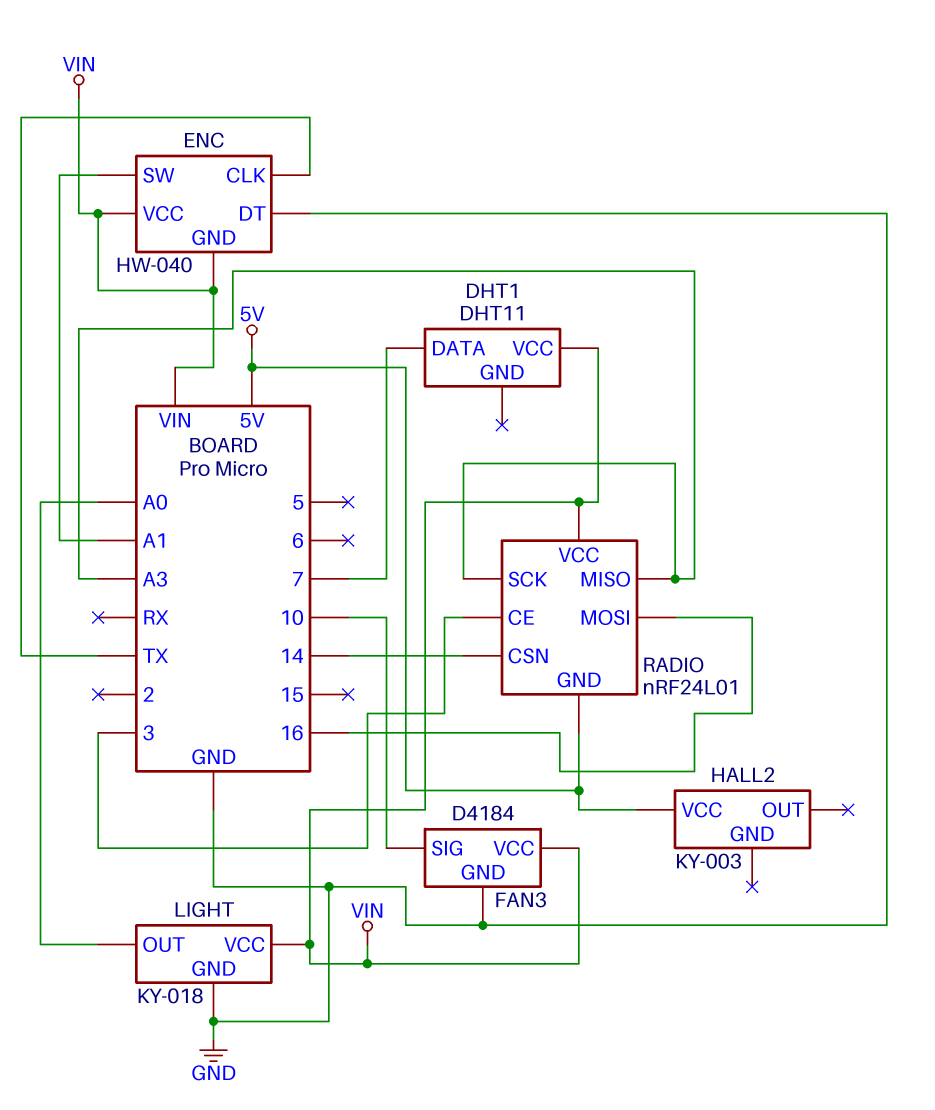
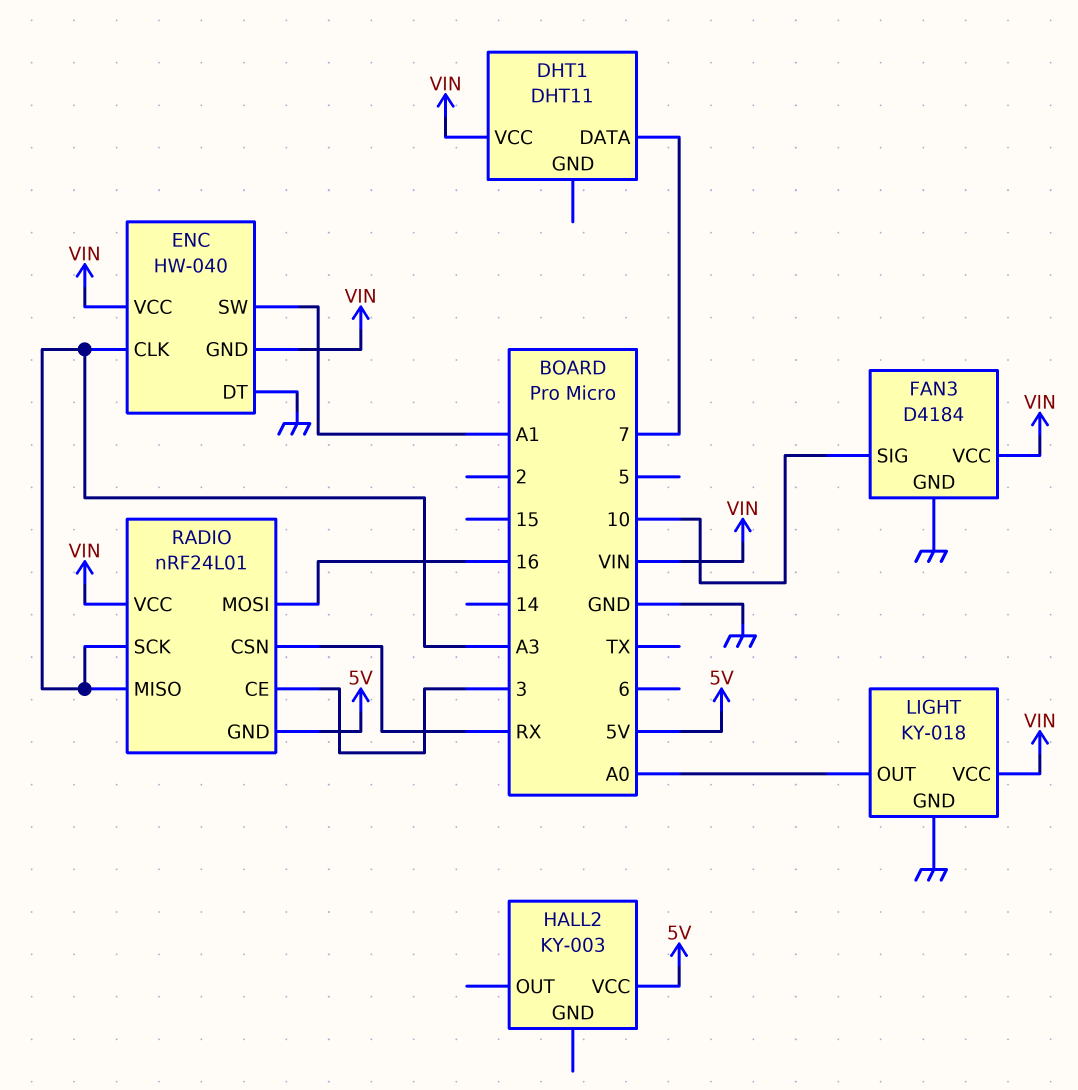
ENC pin CLK: TX -> A3
RADIO pin CSN: 14 -> RX

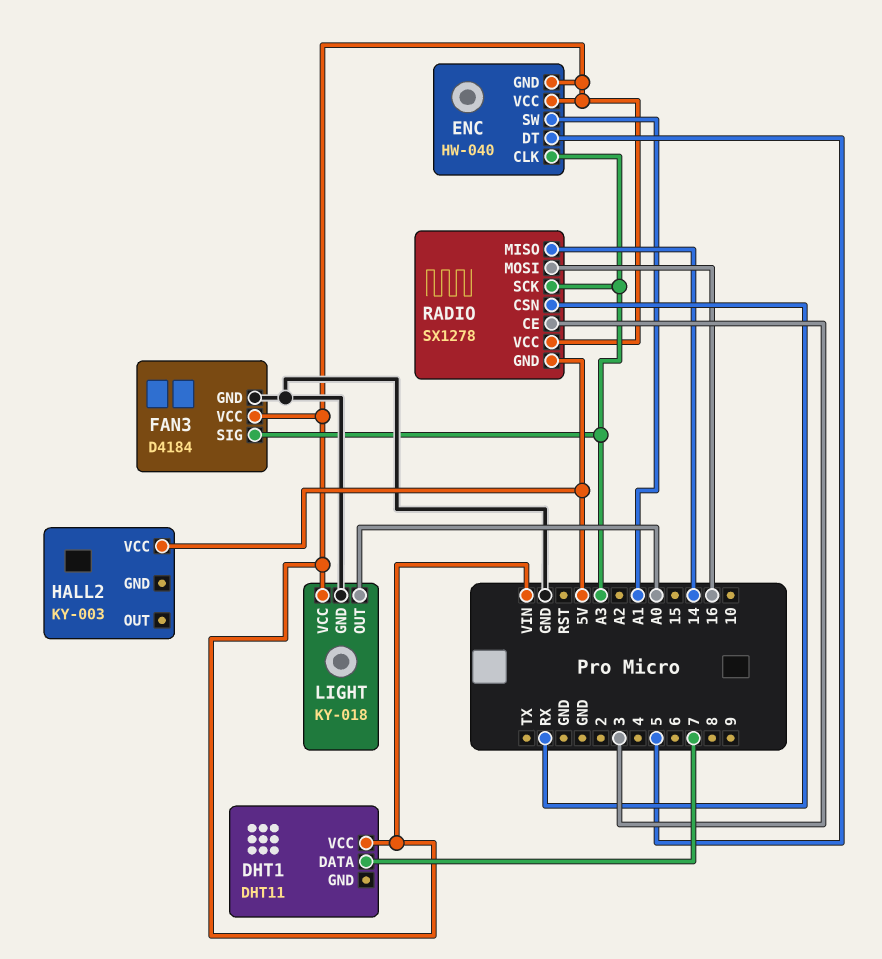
ENC pin DT: GND -> 5
FAN3 pin SIG: 10 -> A3
RADIO: nRF24L01 -> SX1278
RADIO pin MISO: A3 -> 14

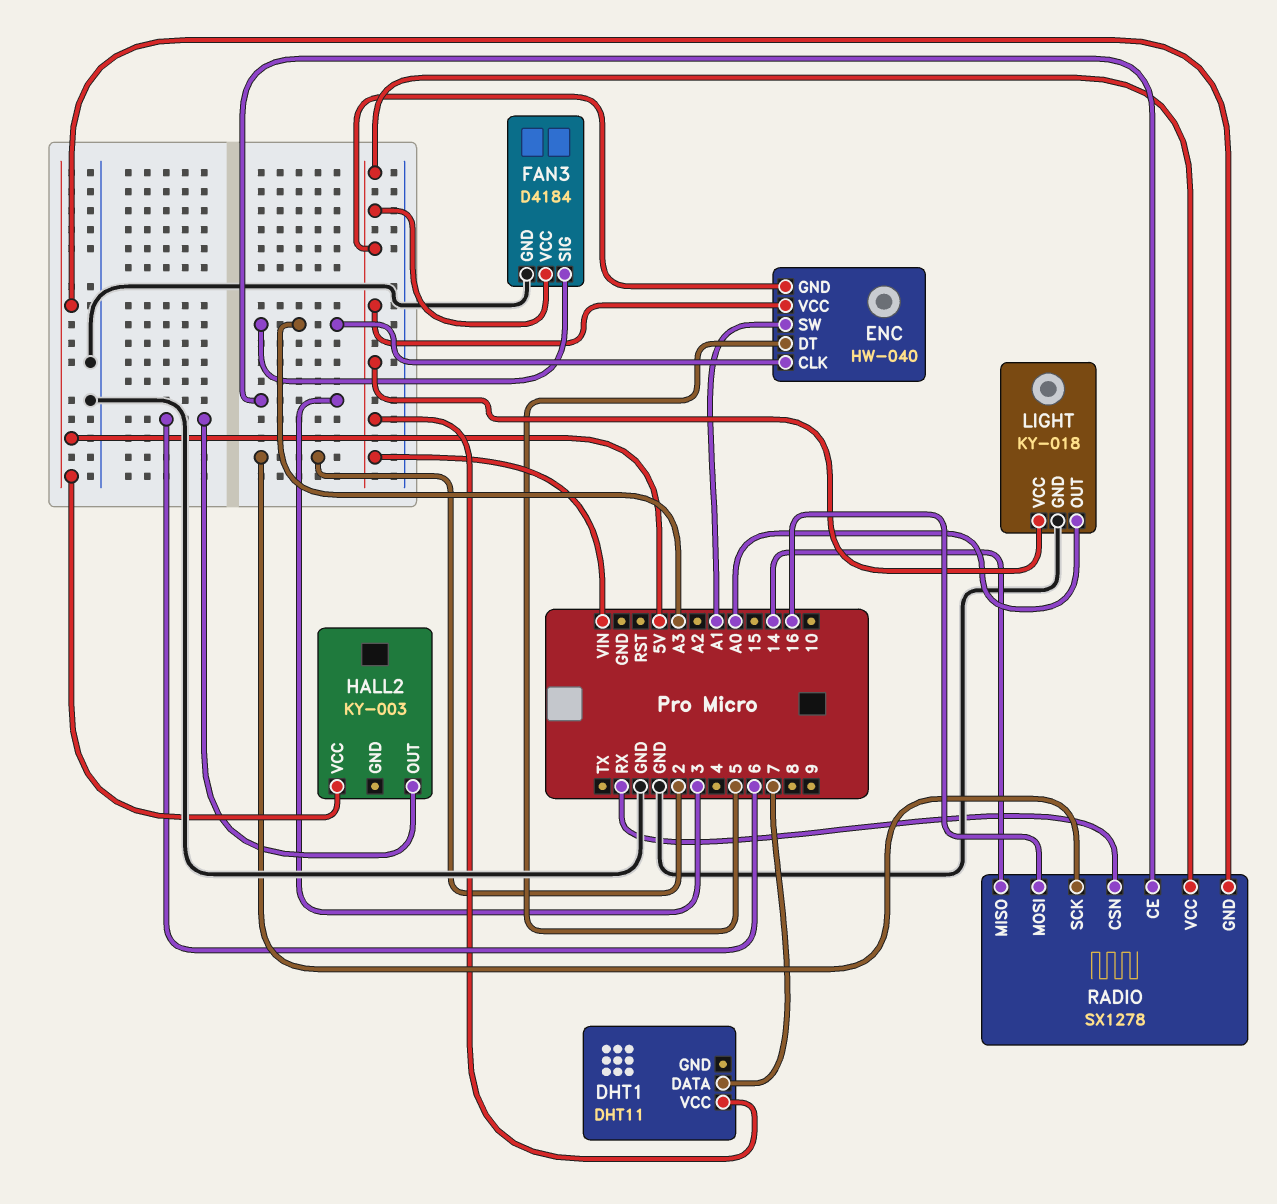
HALL2 pin OUT: none -> 6
RADIO pin SCK: A3 -> 2

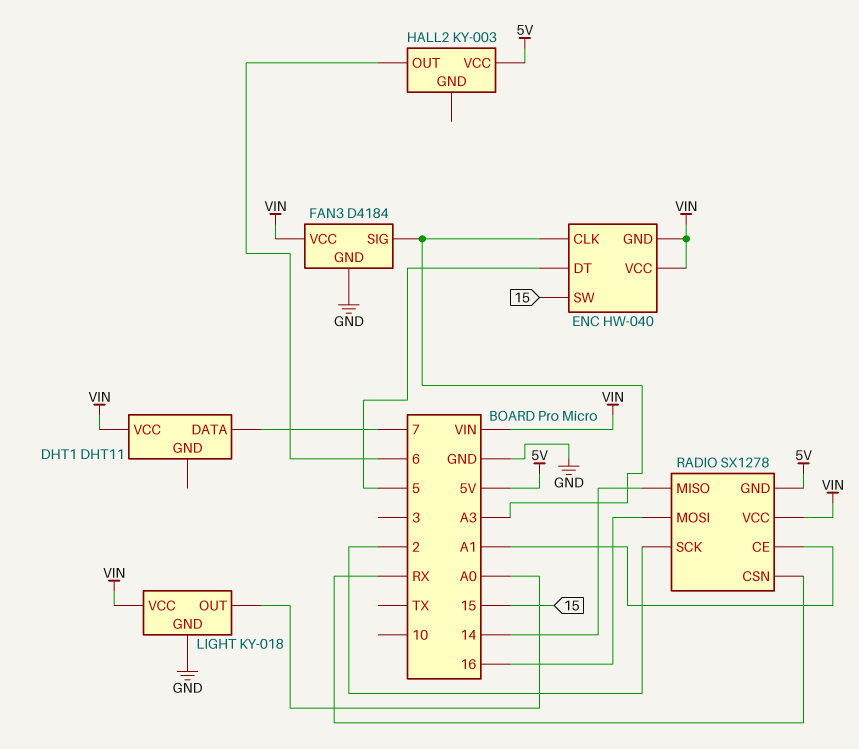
ENC pin SW: A1 -> 15
RADIO pin CE: 3 -> A1

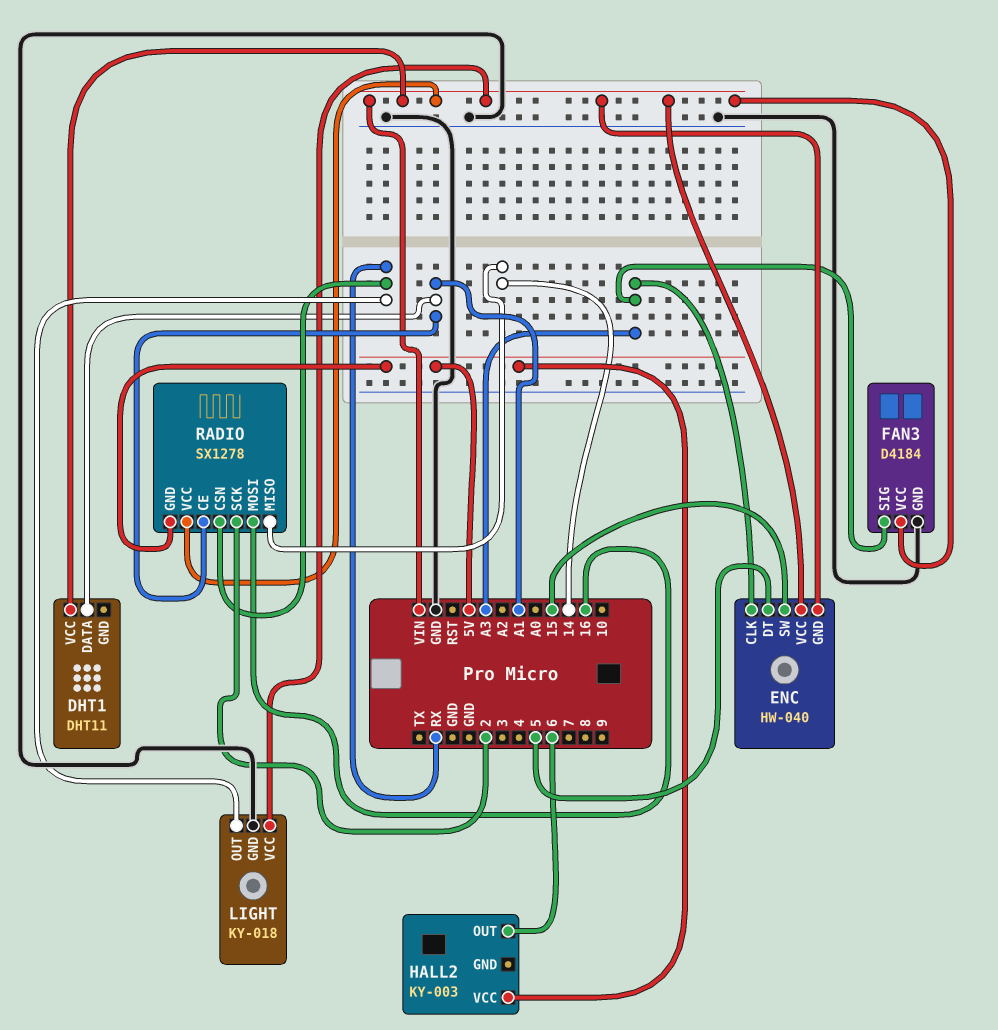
DHT1 pin DATA: 7 -> A1
LIGHT pin OUT: A0 -> RX

